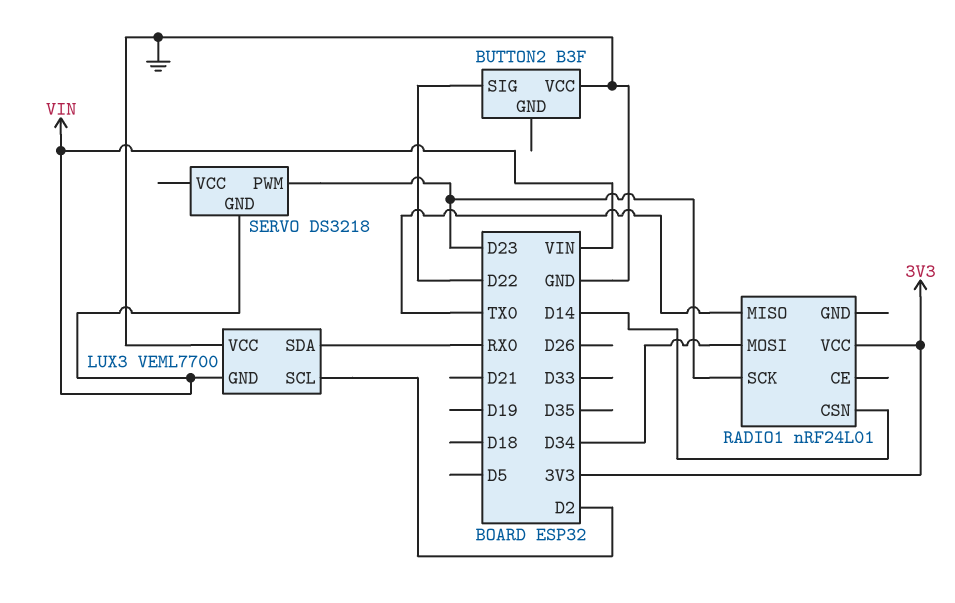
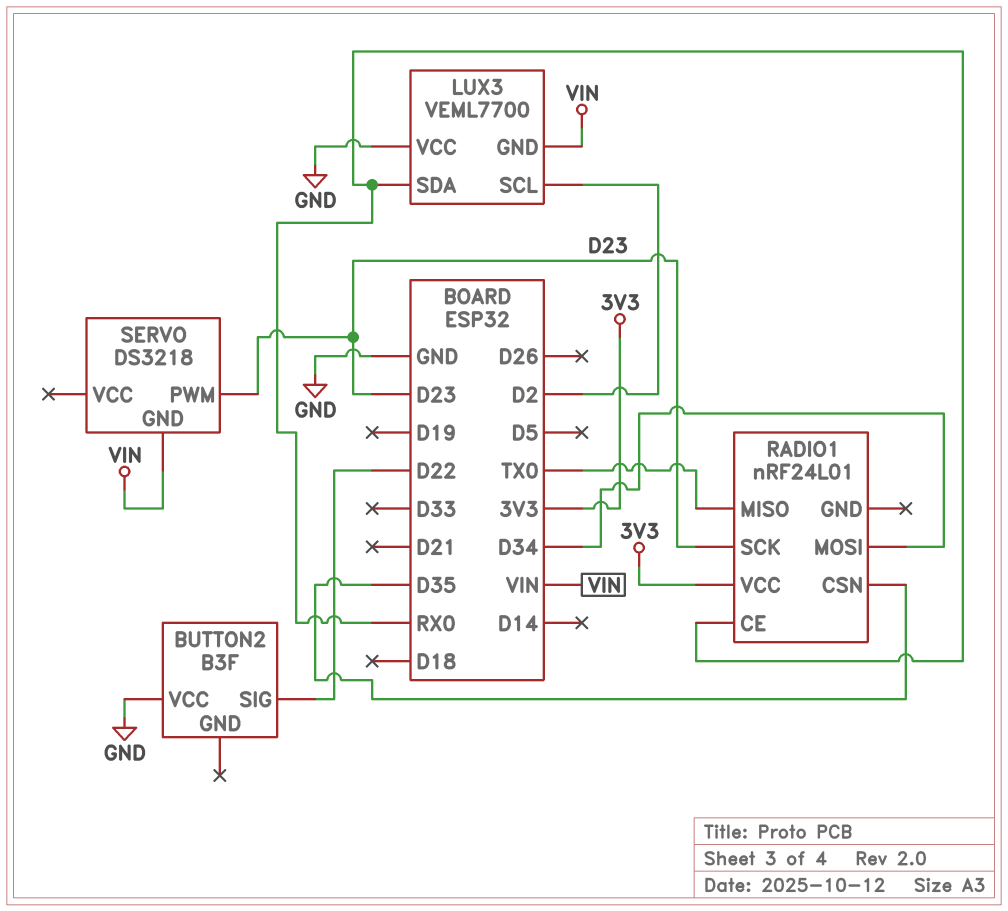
RADIO1 pin CE: none -> RX0
RADIO1 pin CSN: D14 -> D35

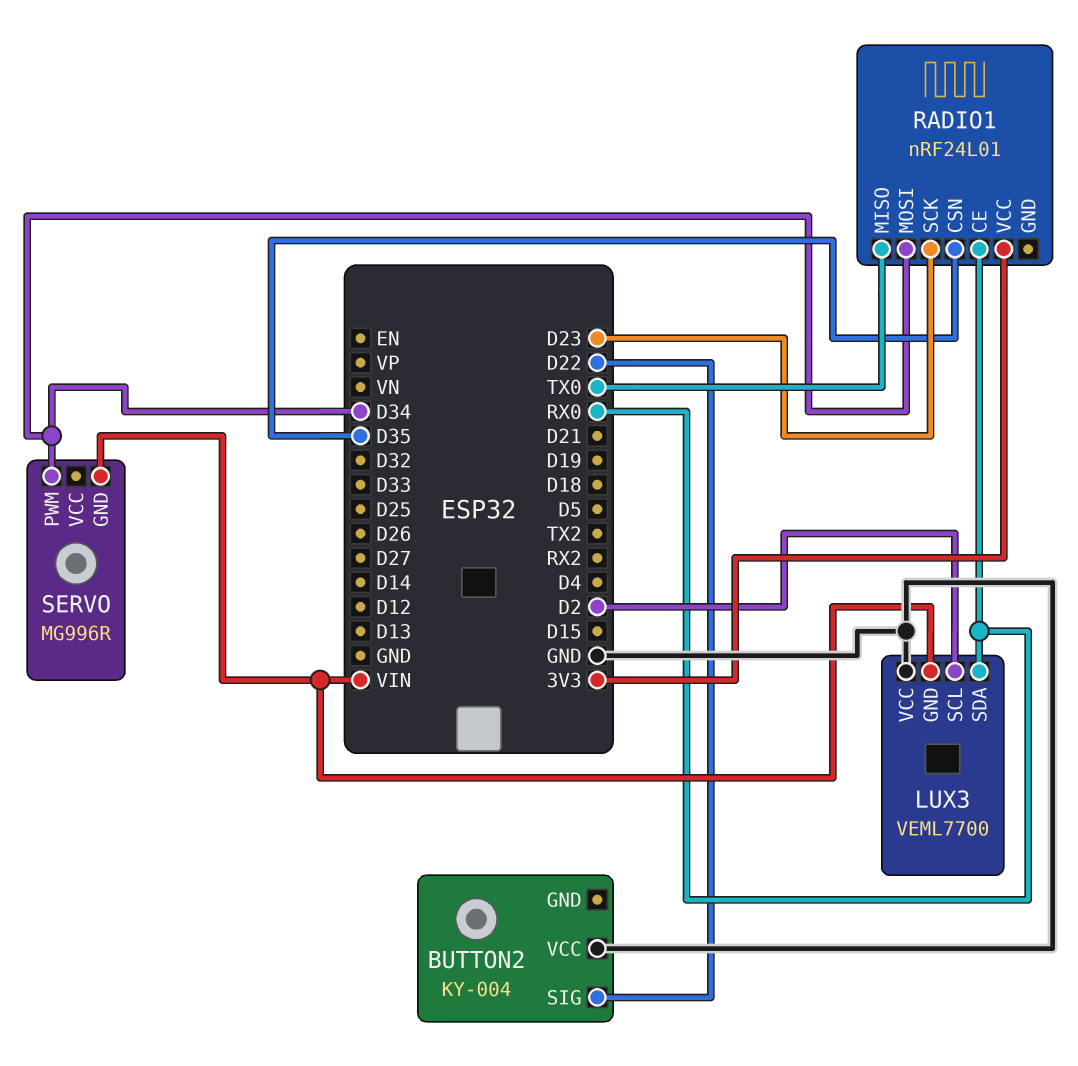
BUTTON2: B3F -> KY-004
SERVO: DS3218 -> MG996R
SERVO pin PWM: D23 -> D34

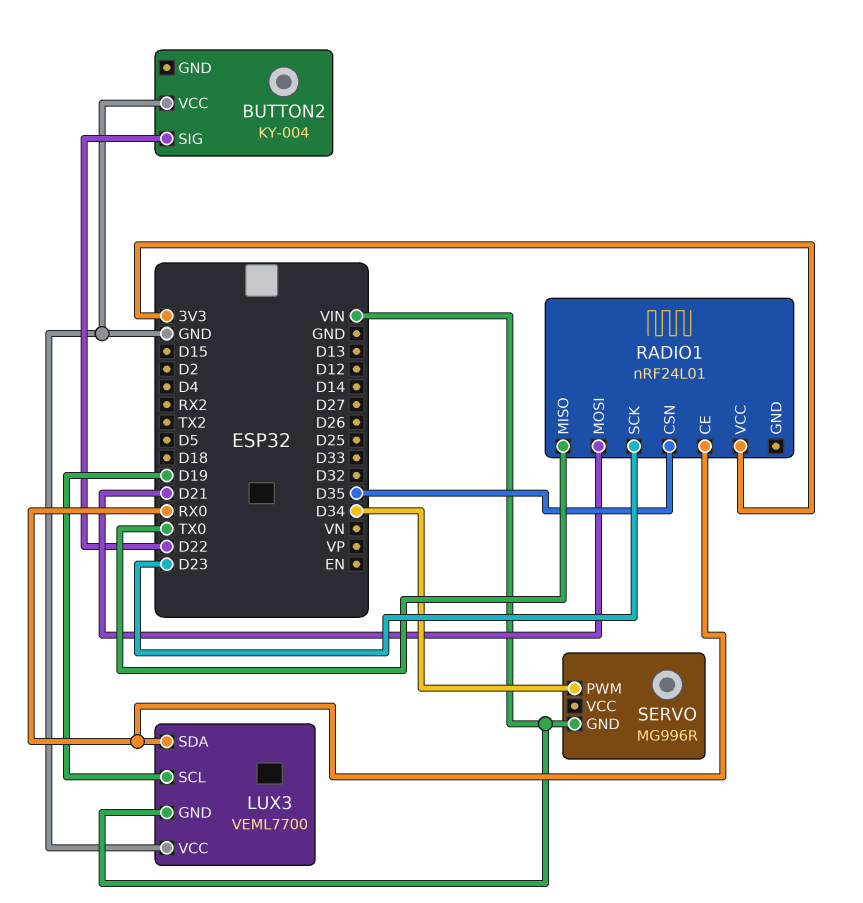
LUX3 pin SCL: D2 -> D19
RADIO1 pin MOSI: D34 -> D21

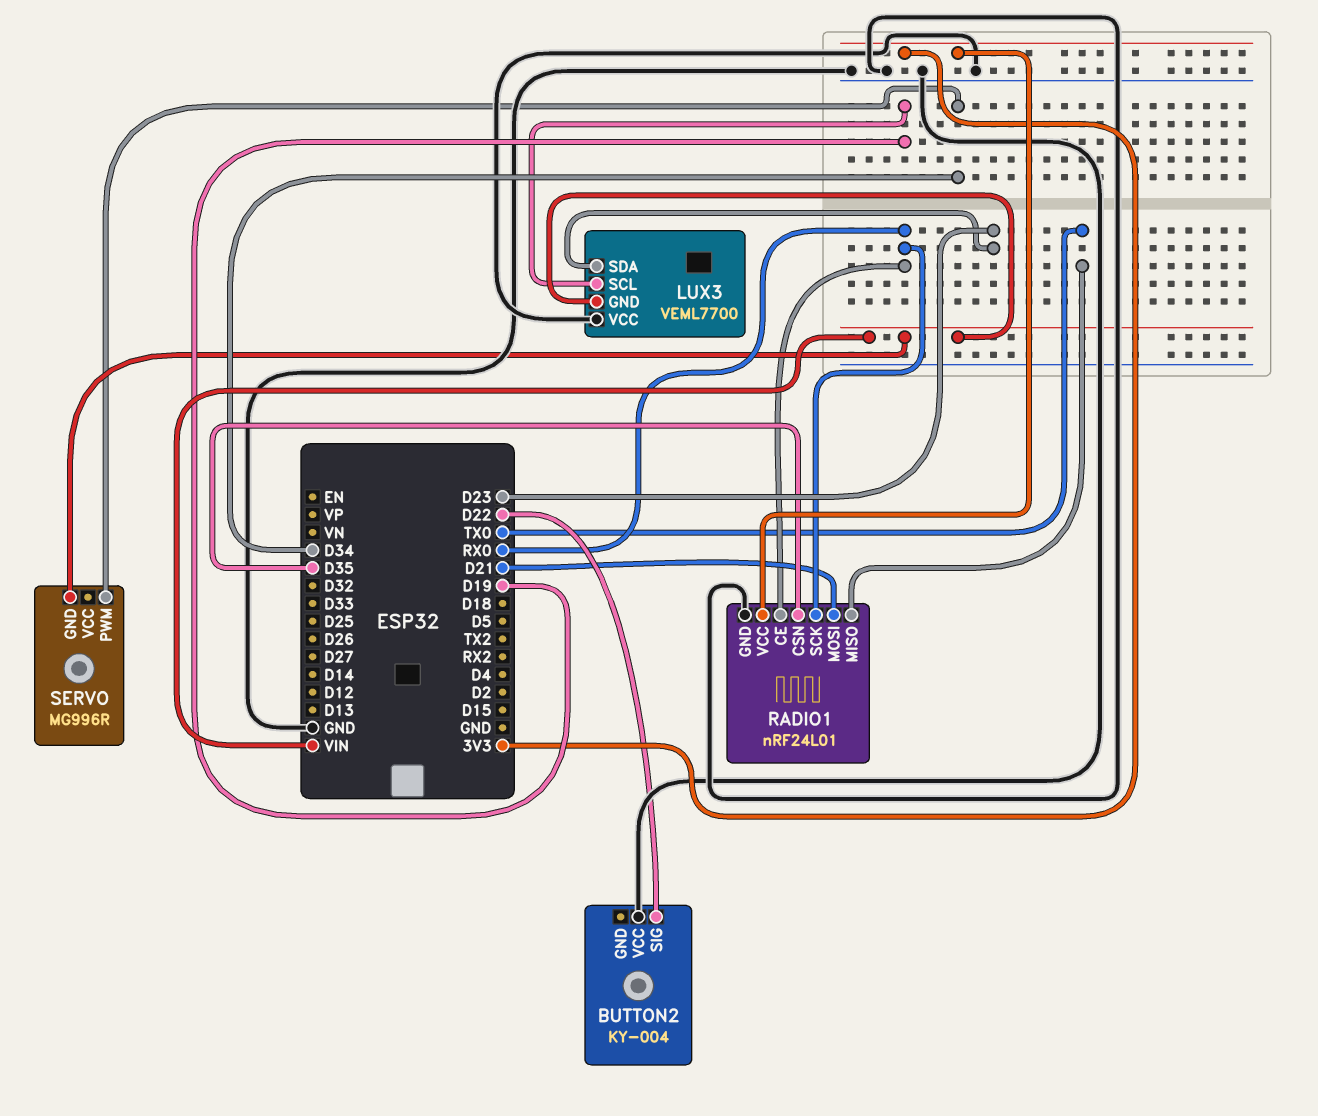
LUX3 pin SDA: RX0 -> D23
RADIO1 pin GND: none -> GND
RADIO1 pin SCK: D23 -> RX0

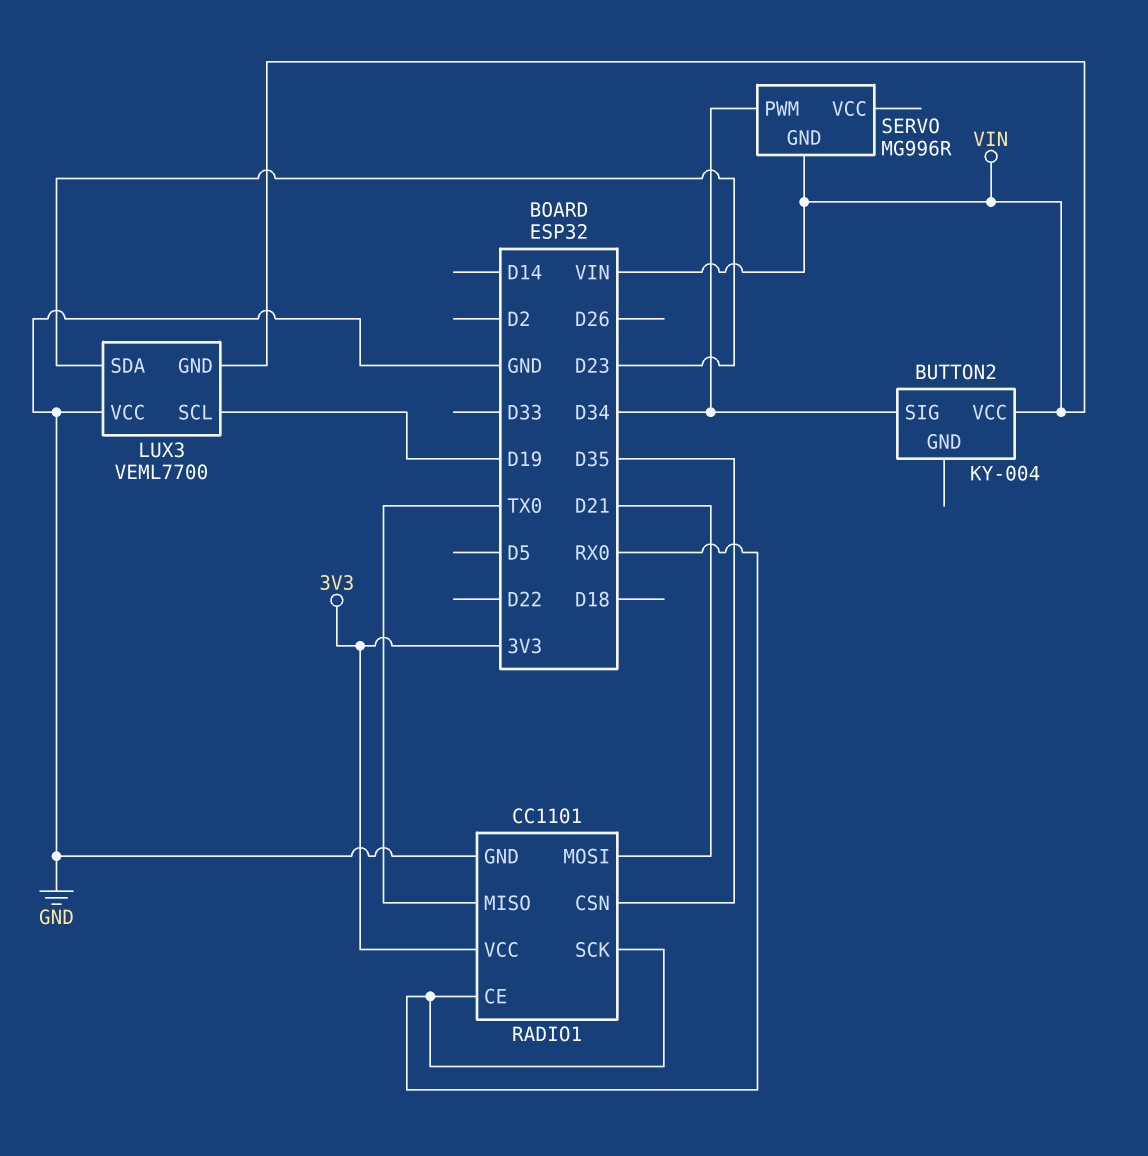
BUTTON2 pin SIG: D22 -> D34
BUTTON2 pin VCC: GND -> VIN
RADIO1: nRF24L01 -> CC1101

